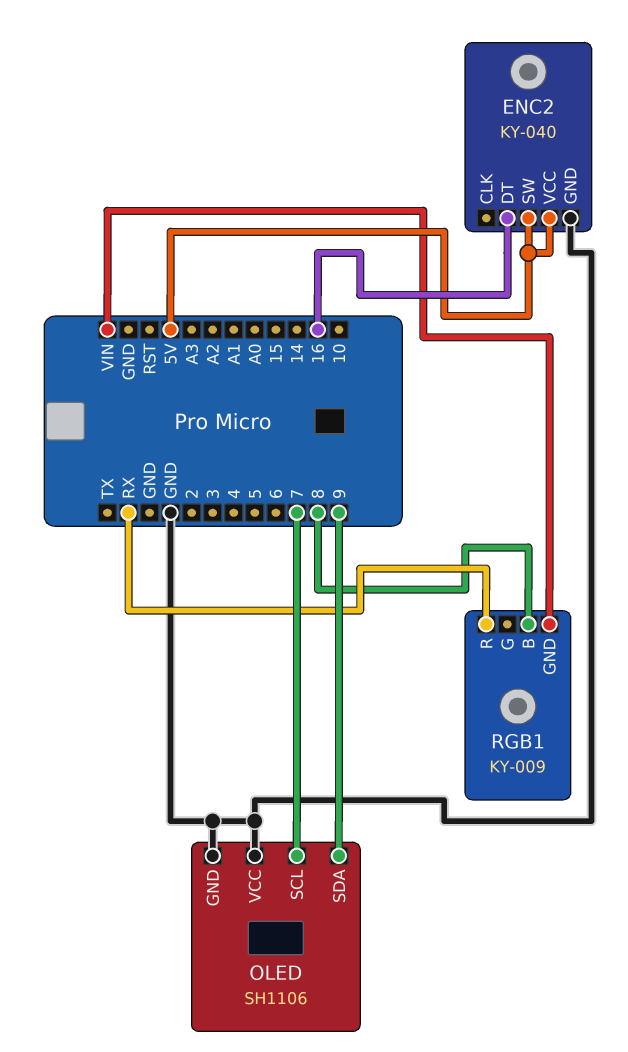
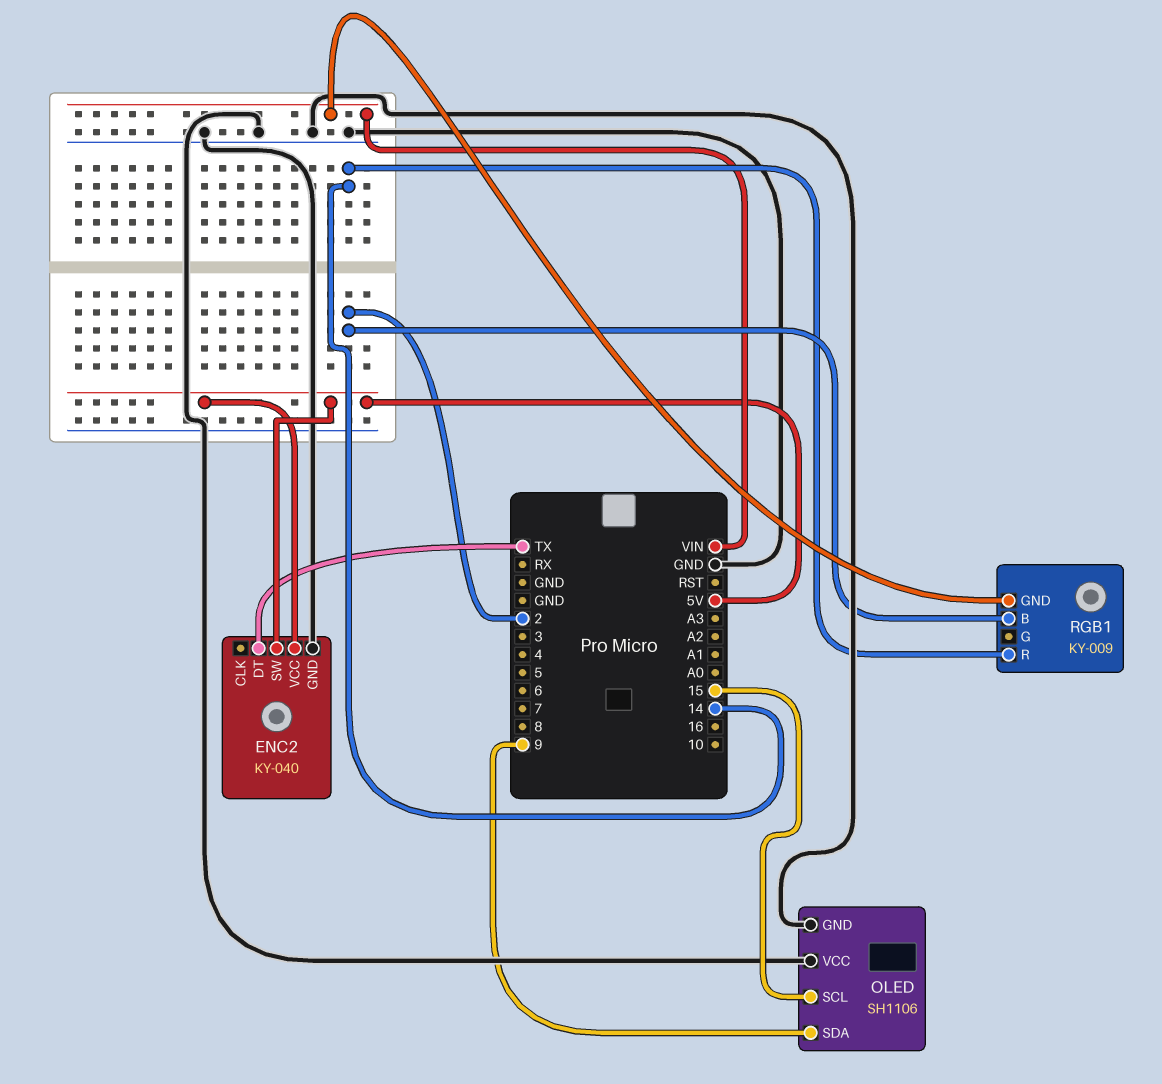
ENC2 pin DT: 16 -> TX
OLED pin SCL: 7 -> 15
RGB1 pin B: 8 -> 2
RGB1 pin R: RX -> 14

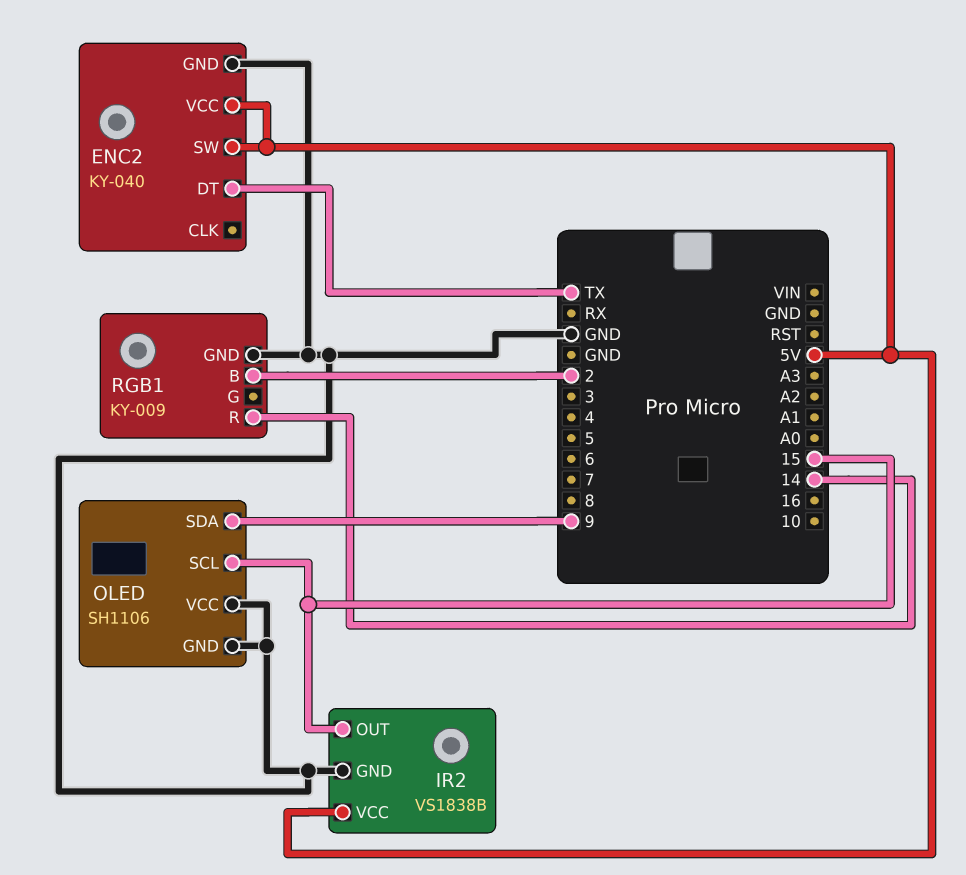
IR2: none -> VS1838B
IR2 pin GND: none -> GND
IR2 pin OUT: none -> 15
IR2 pin VCC: none -> 5V
RGB1 pin GND: VIN -> GND

